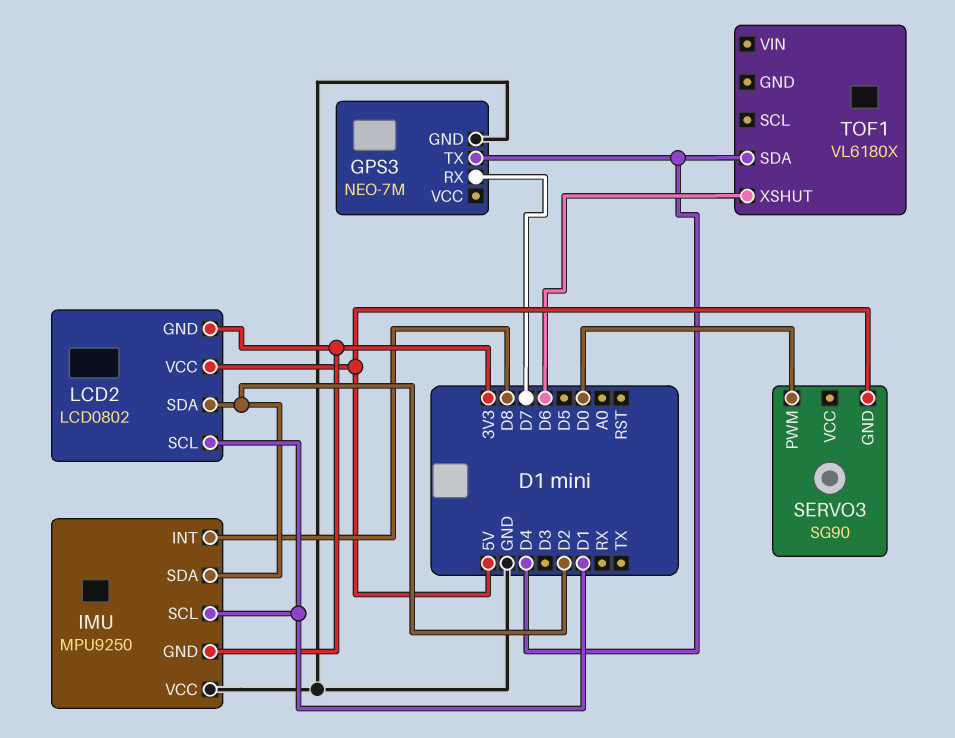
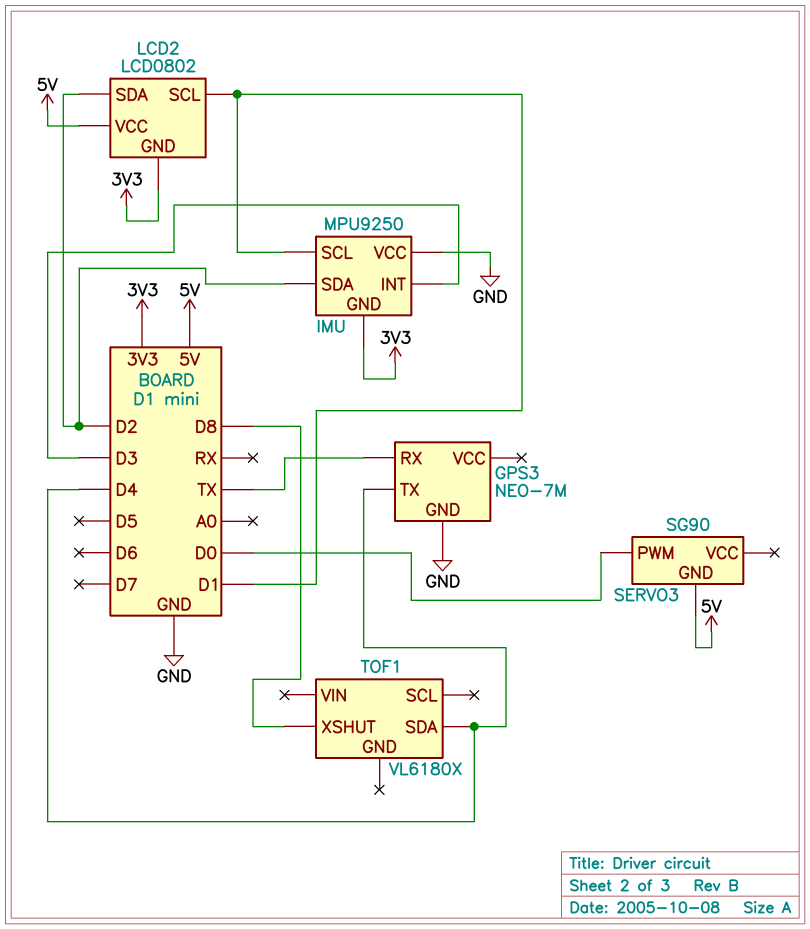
GPS3 pin RX: D7 -> TX
IMU pin INT: D8 -> D3
TOF1 pin XSHUT: D6 -> D8

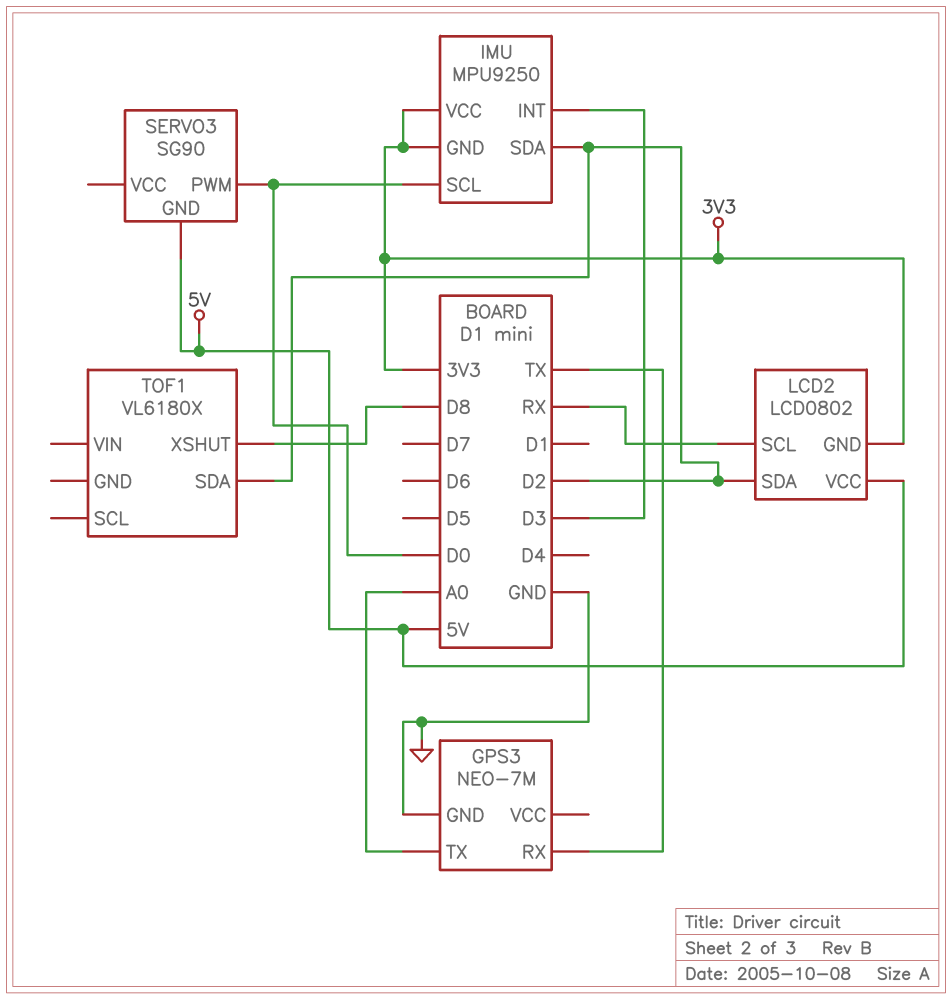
GPS3 pin TX: D4 -> A0
IMU pin SCL: D1 -> D0
IMU pin VCC: GND -> 3V3
LCD2 pin SCL: D1 -> RX
TOF1 pin SDA: D4 -> D2

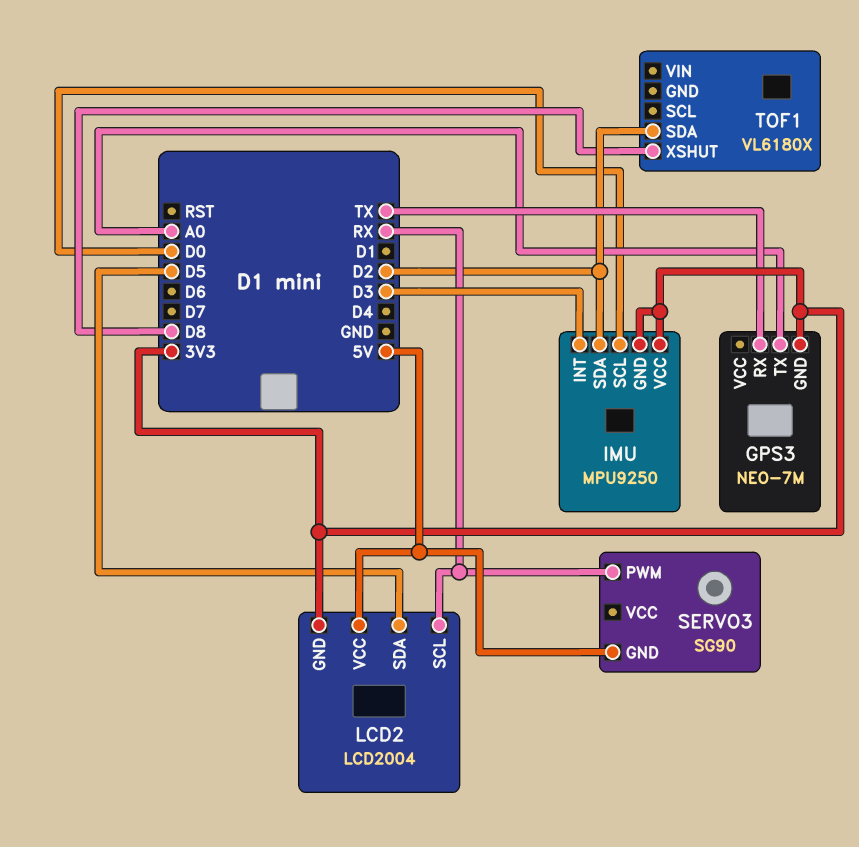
GPS3 pin GND: GND -> 3V3
LCD2: LCD0802 -> LCD2004
LCD2 pin SDA: D2 -> D5
SERVO3 pin PWM: D0 -> RX

